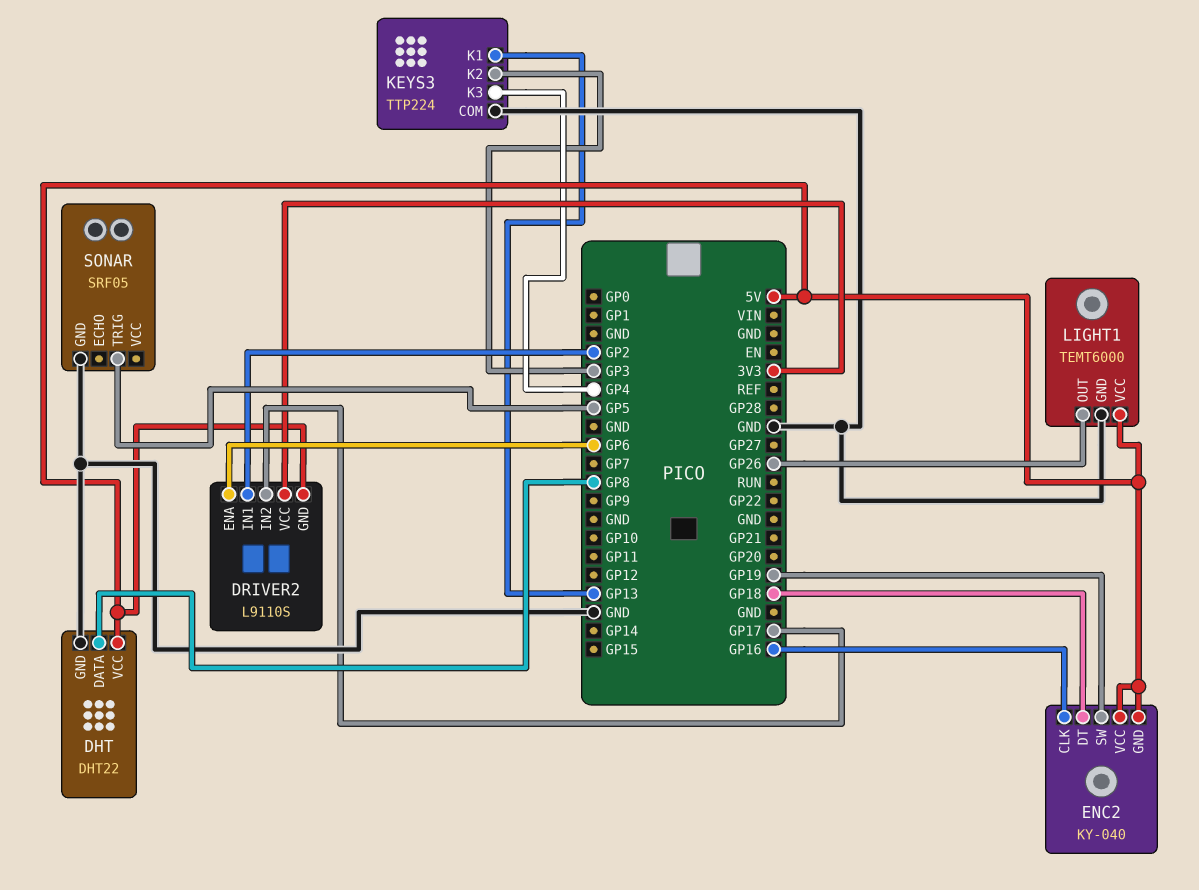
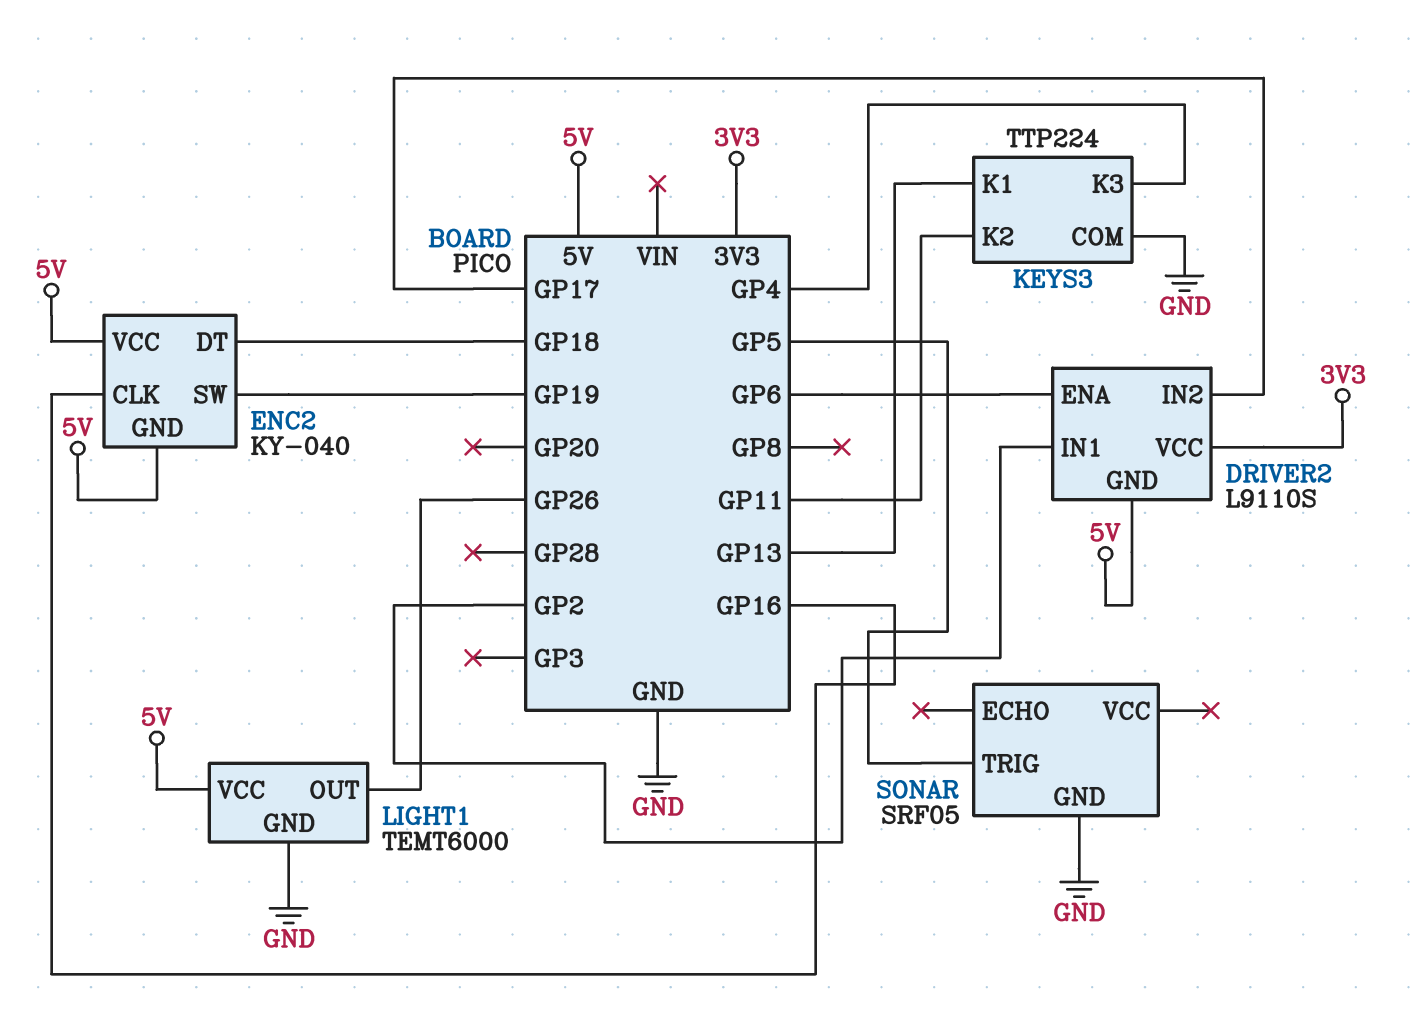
DHT: DHT22 -> none
DHT pin DATA: GP8 -> none
DHT pin GND: GND -> none
DHT pin VCC: 5V -> none
KEYS3 pin K2: GP3 -> GP11

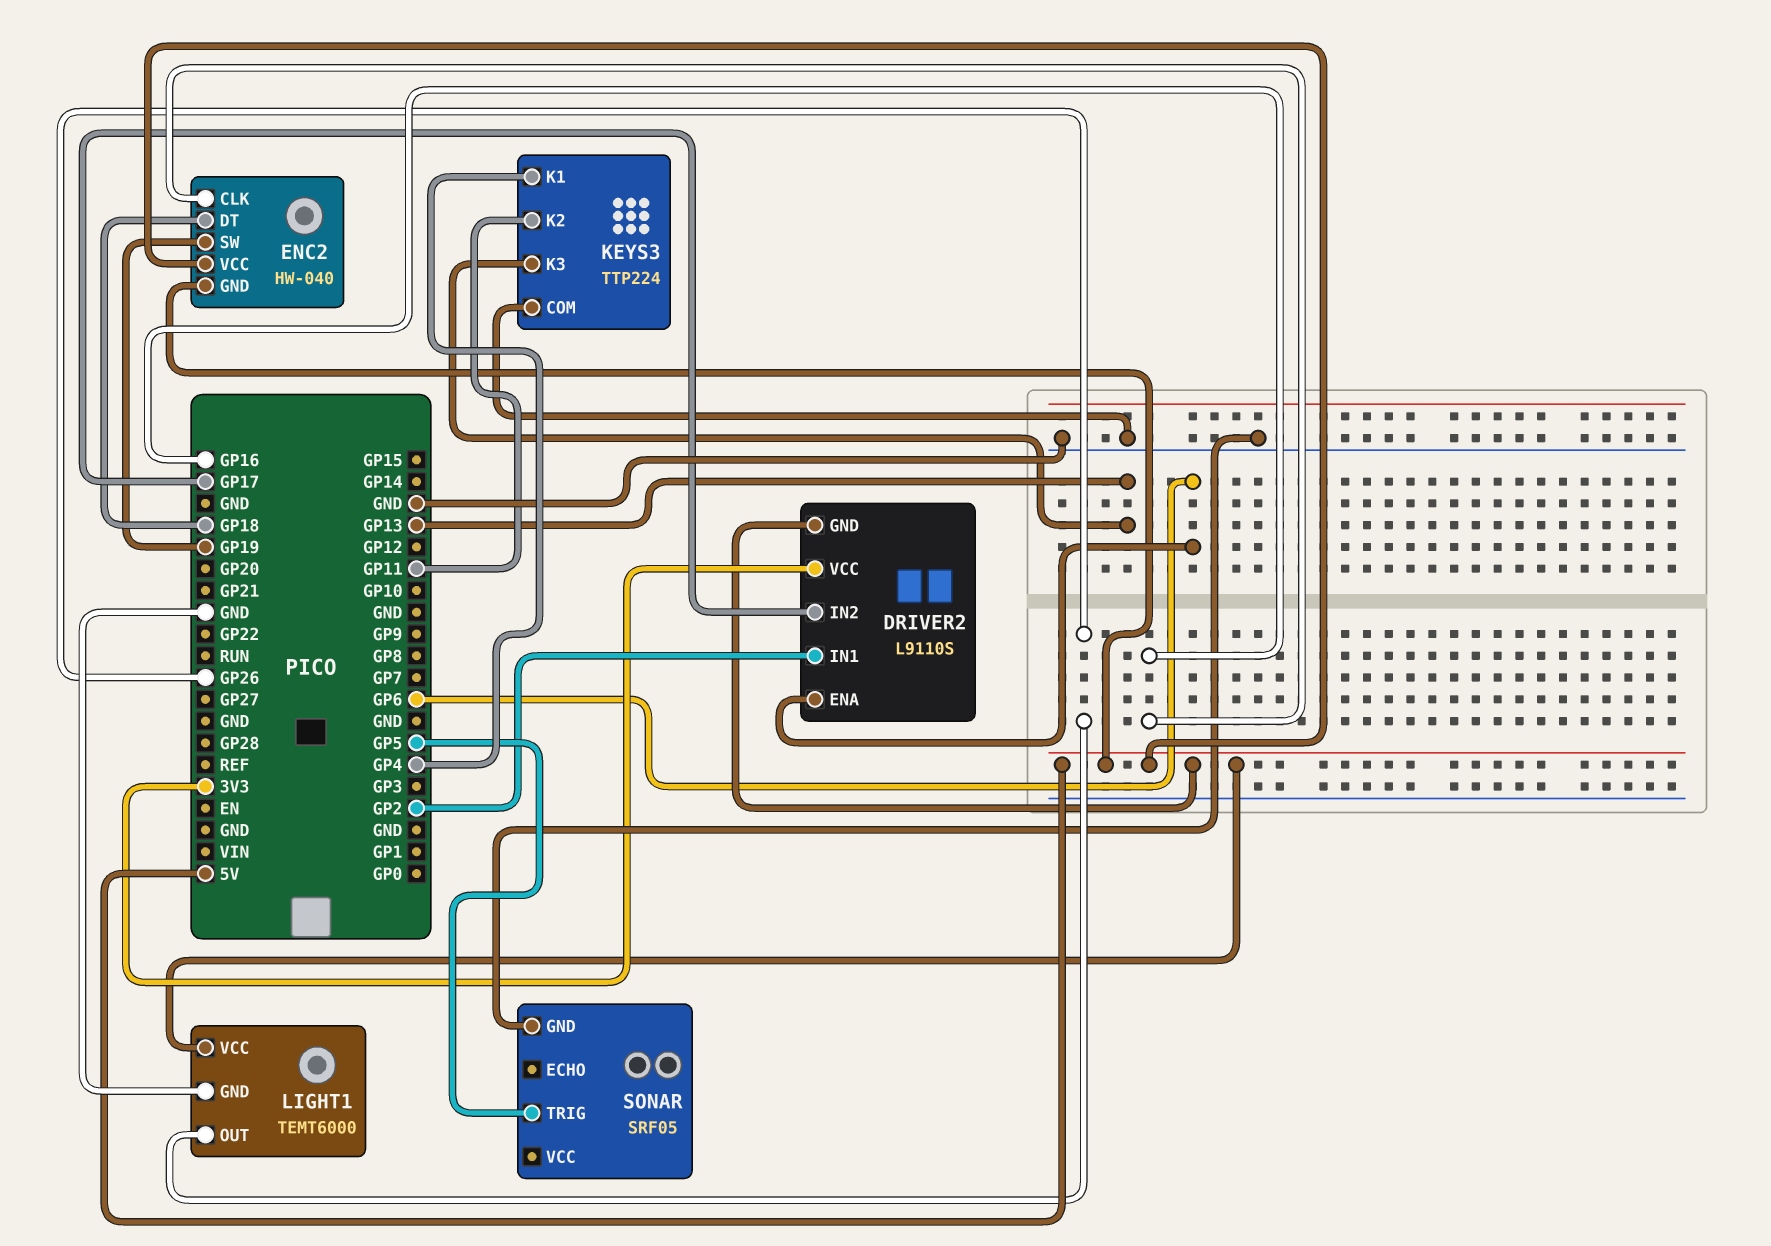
ENC2: KY-040 -> HW-040
KEYS3 pin K1: GP13 -> GP4
KEYS3 pin K3: GP4 -> GP13

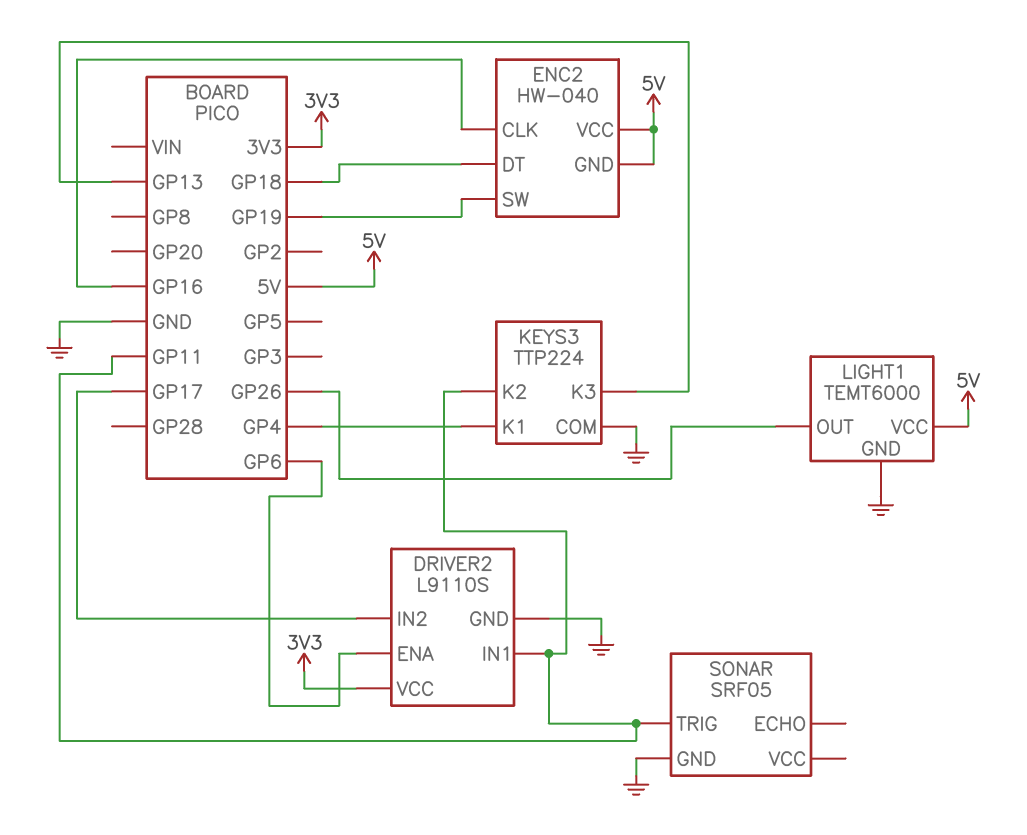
DRIVER2 pin GND: 5V -> GND
DRIVER2 pin IN1: GP2 -> GP11
SONAR pin TRIG: GP5 -> GP11

